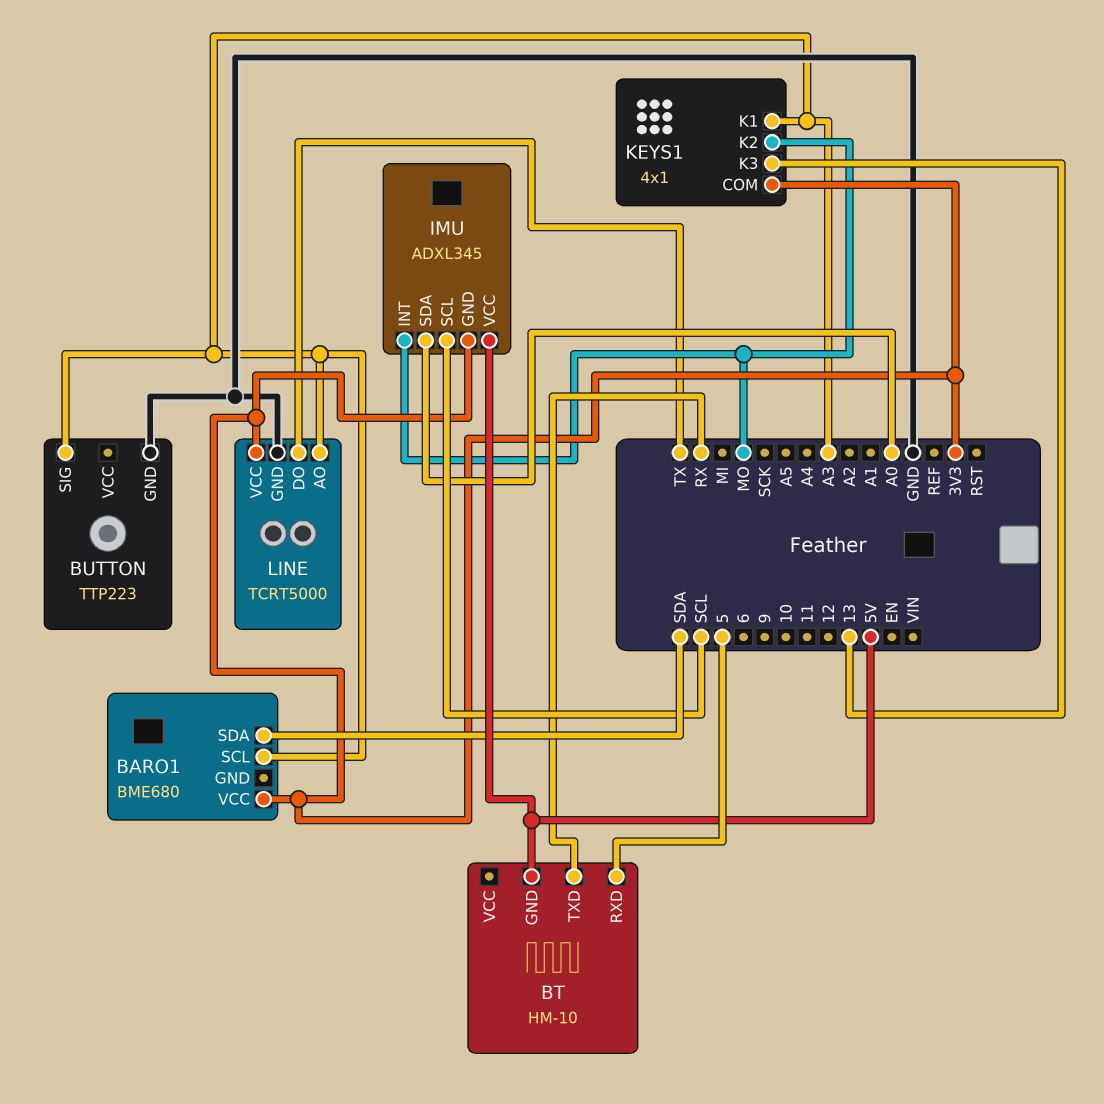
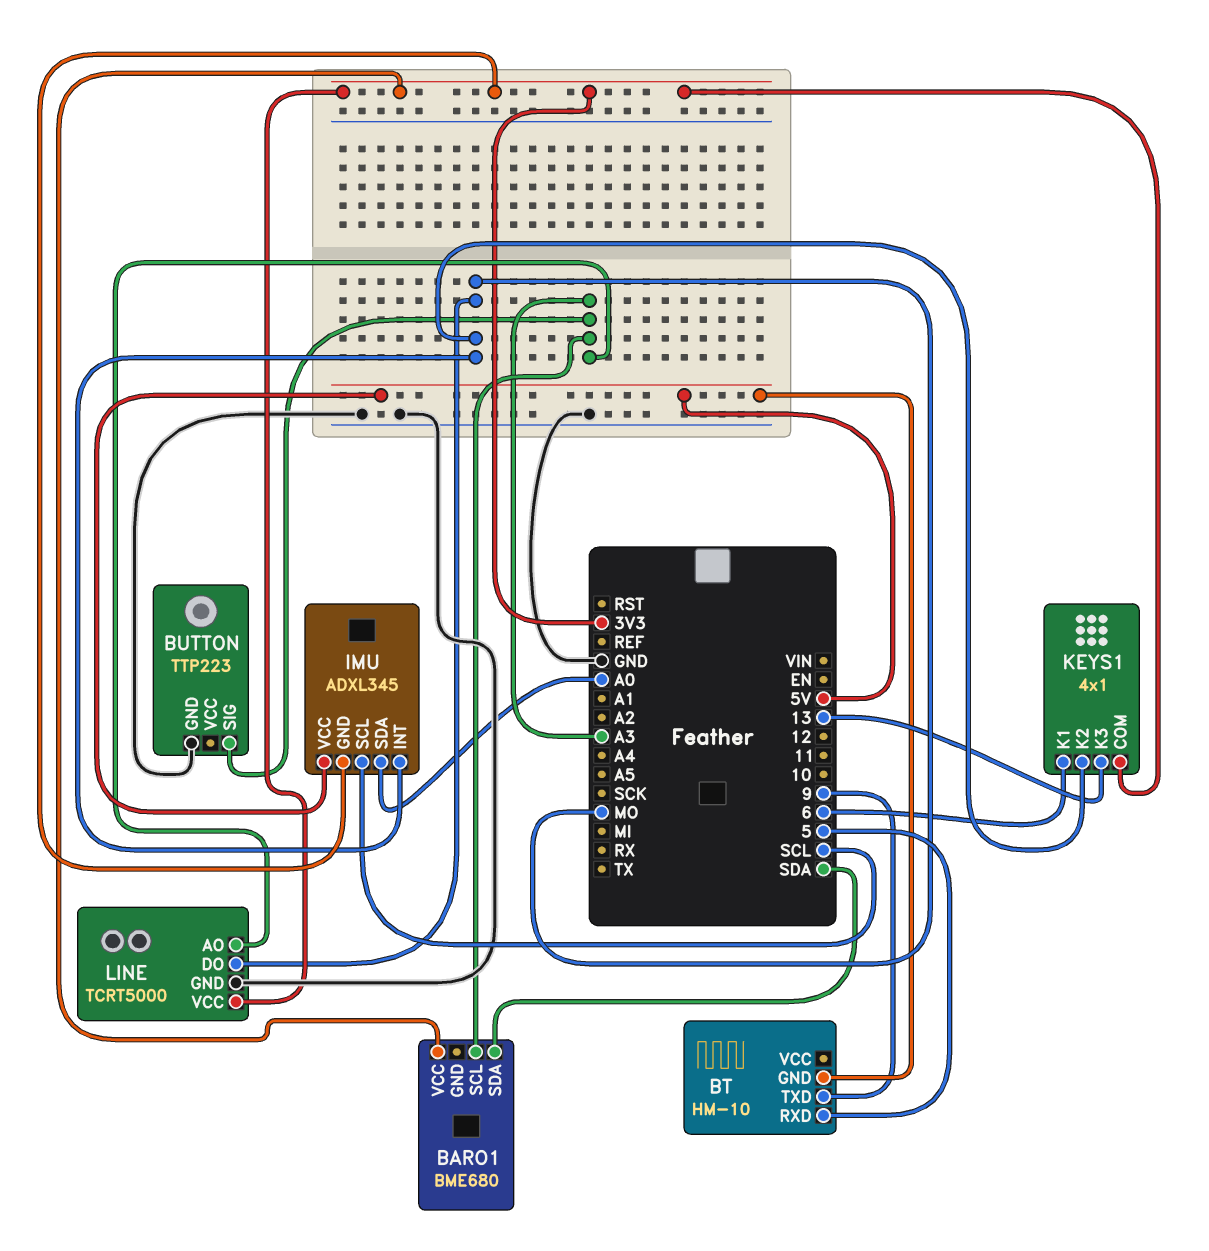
BT pin TXD: RX -> 9
KEYS1 pin K1: A3 -> 6
LINE pin DO: TX -> MO

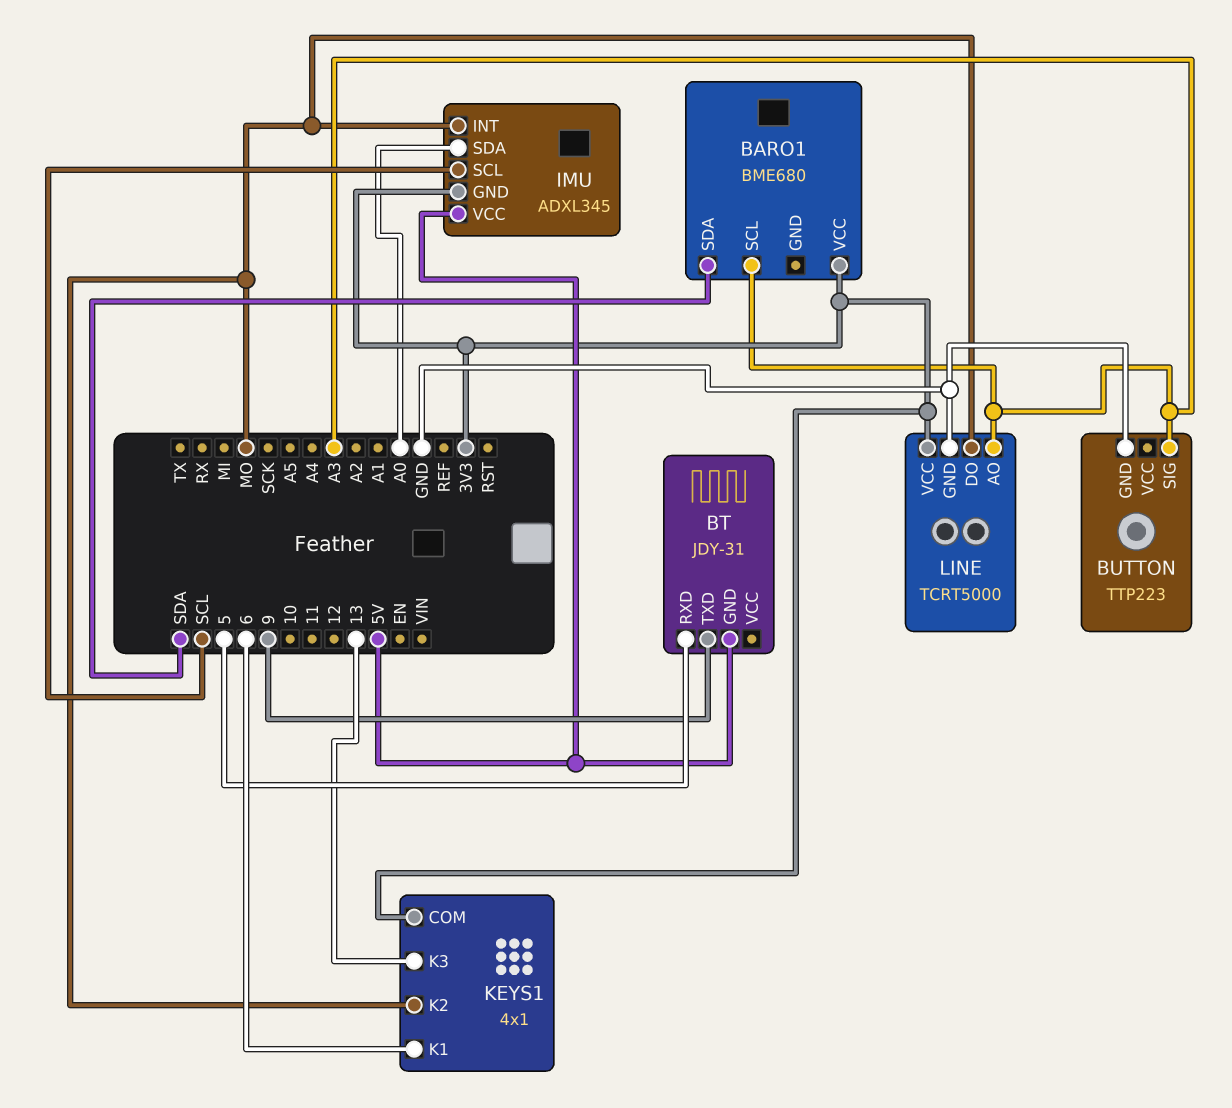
BT: HM-10 -> JDY-31

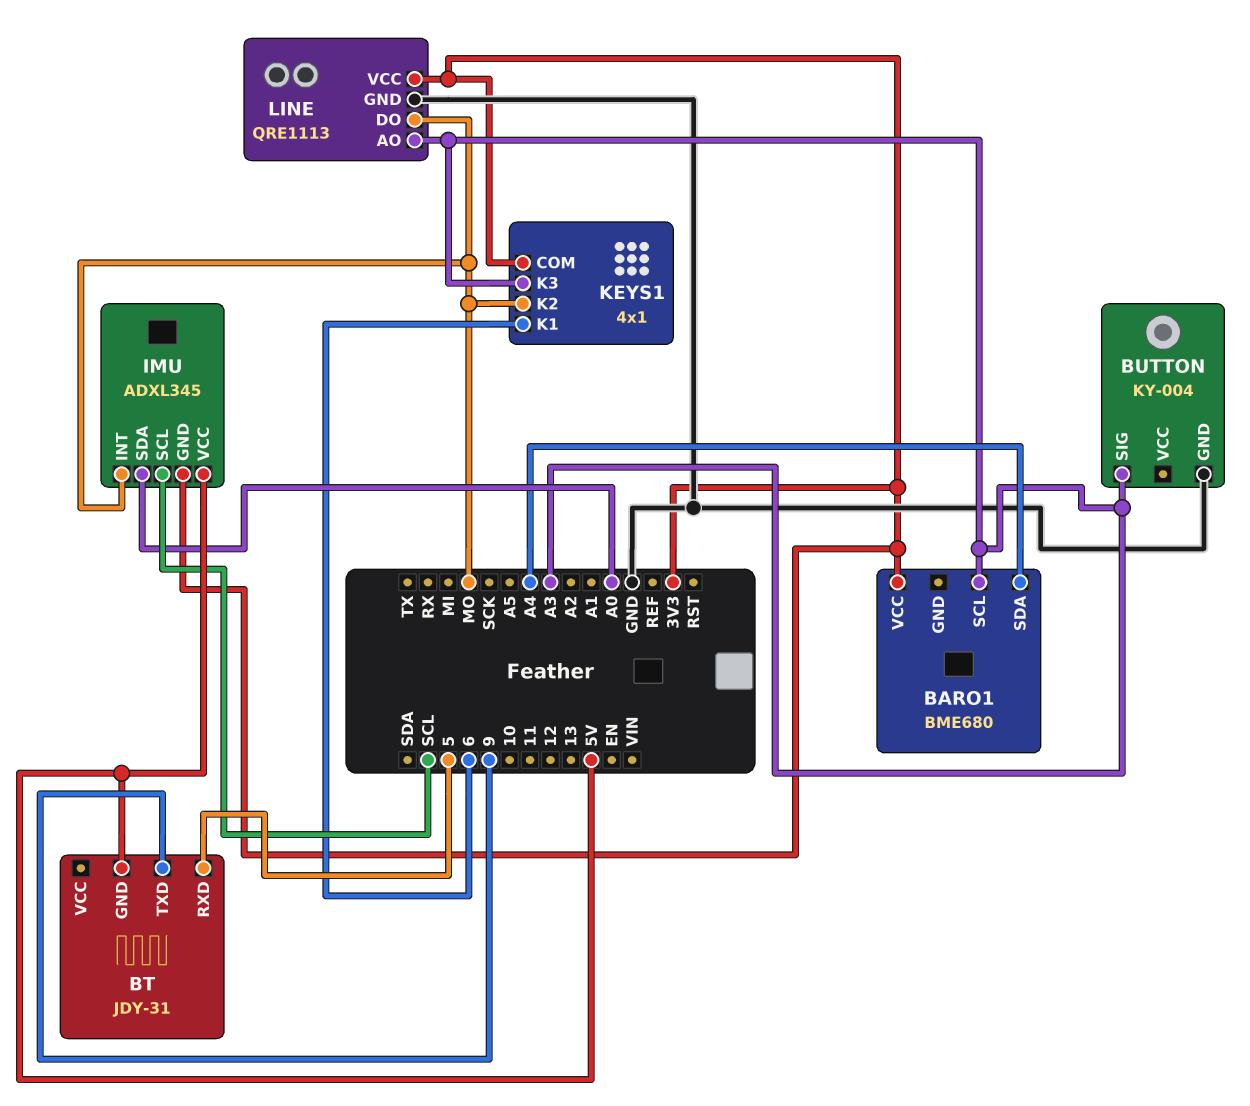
BARO1 pin SDA: SDA -> A4
BUTTON: TTP223 -> KY-004
KEYS1 pin K3: 13 -> A3
LINE: TCRT5000 -> QRE1113

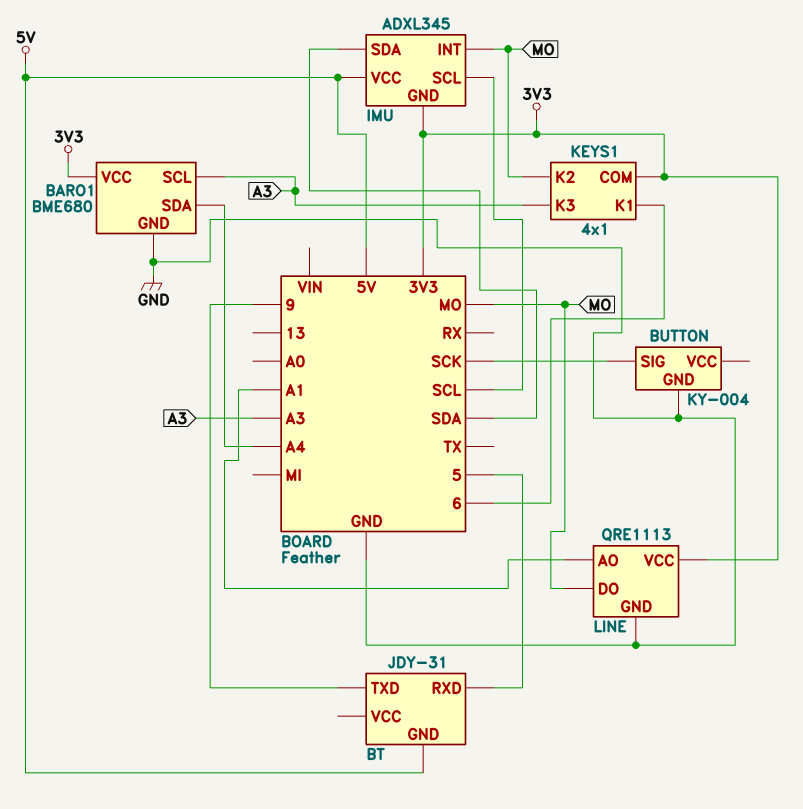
BARO1 pin GND: none -> GND
BUTTON pin SIG: A3 -> SCK
IMU pin SDA: A0 -> SDA
LINE pin AO: A3 -> A1

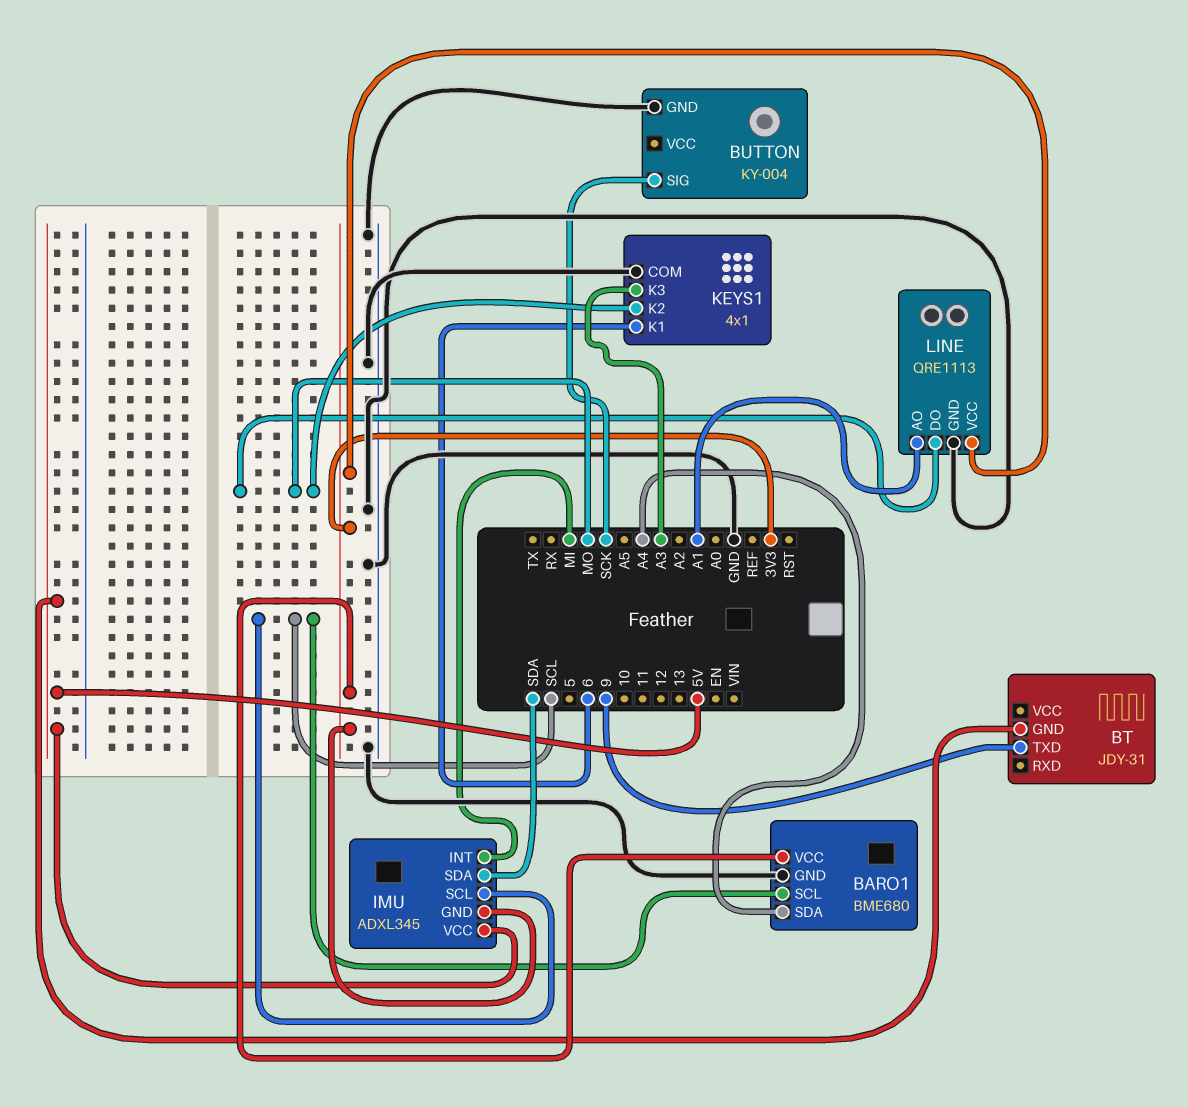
BARO1 pin SCL: A3 -> SCL
BT pin RXD: 5 -> none
IMU pin INT: MO -> MI
KEYS1 pin COM: 3V3 -> GND

